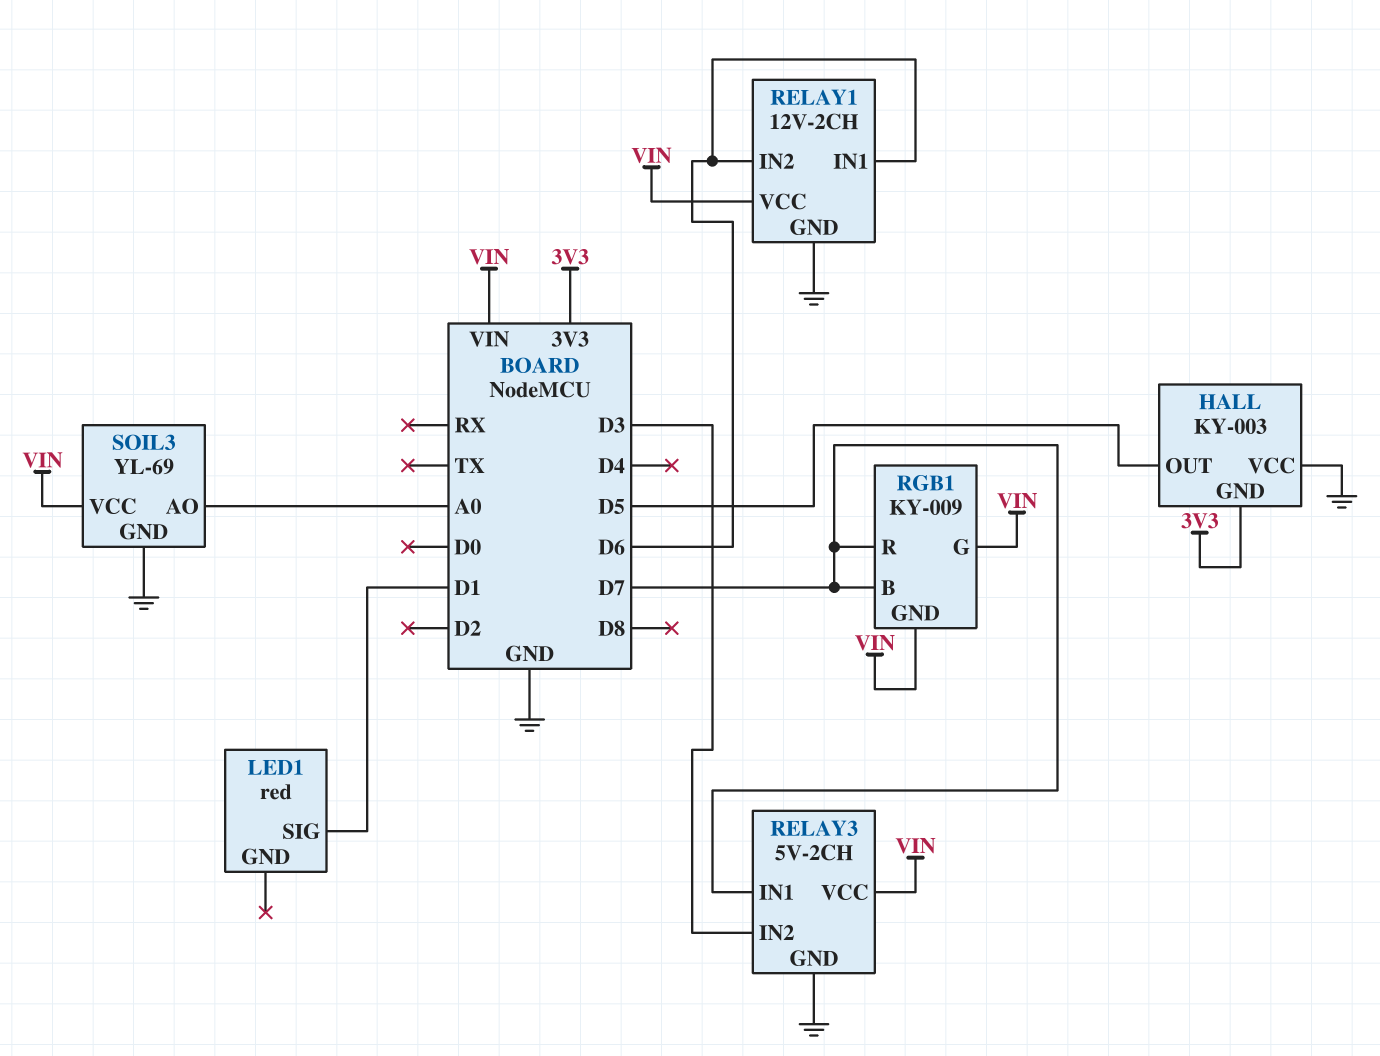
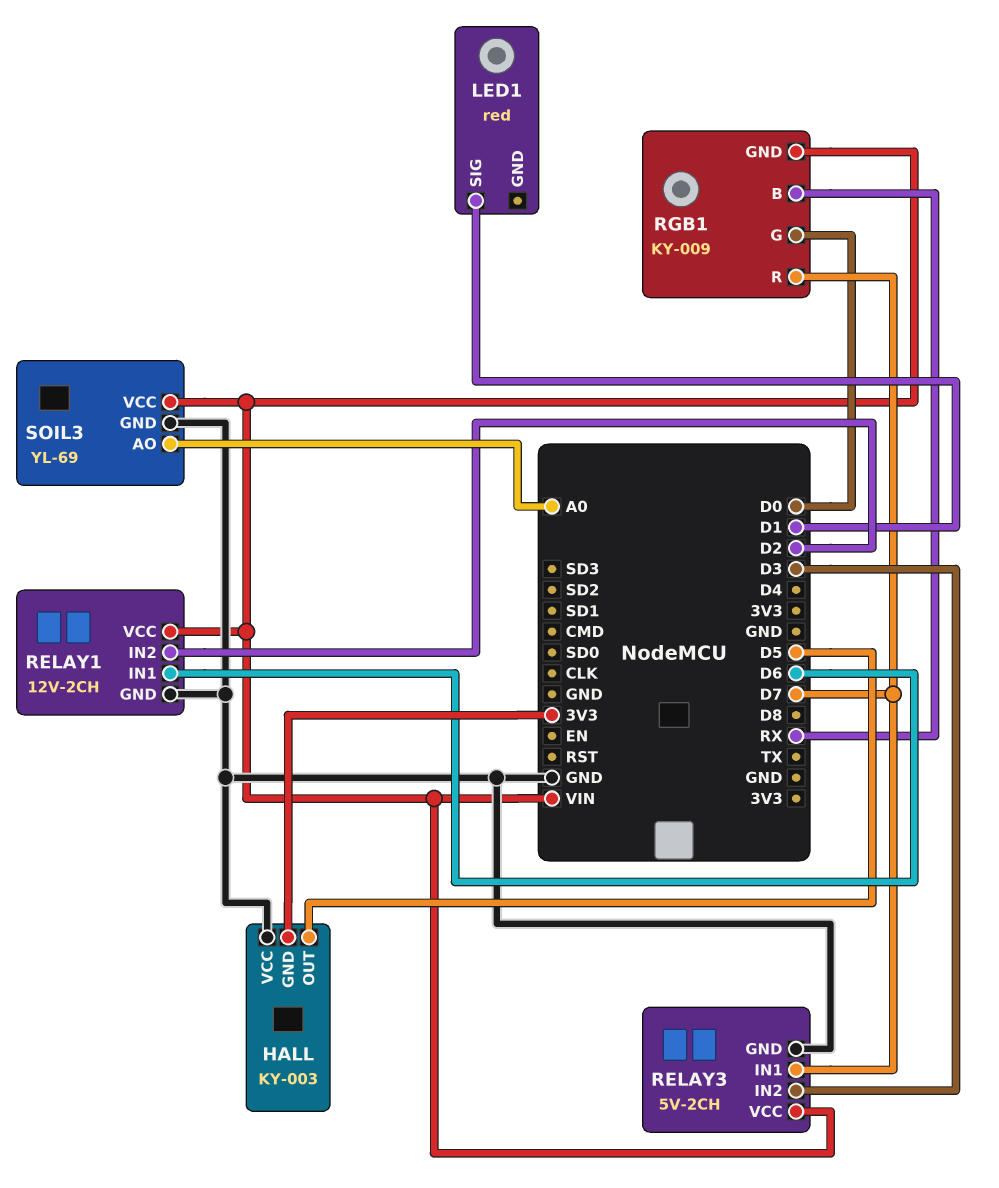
RELAY1 pin IN2: D6 -> D2
RGB1 pin B: D7 -> RX
RGB1 pin G: VIN -> D0

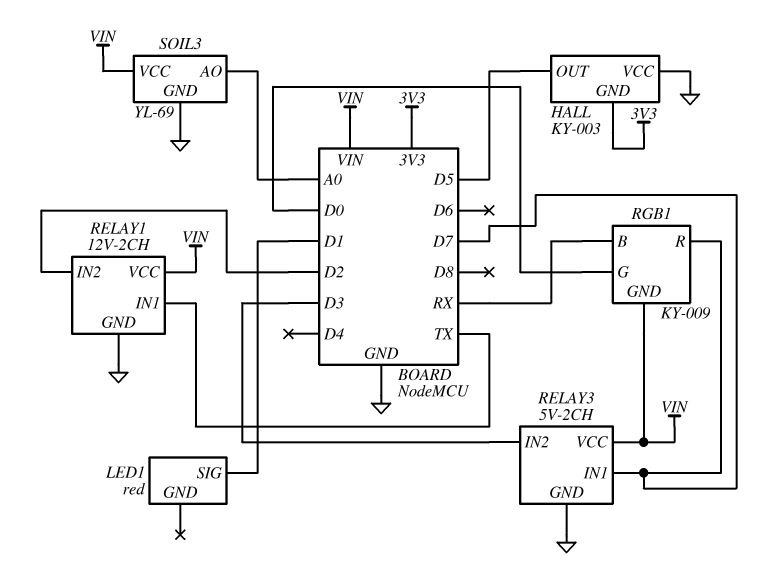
RELAY1 pin IN1: D6 -> TX

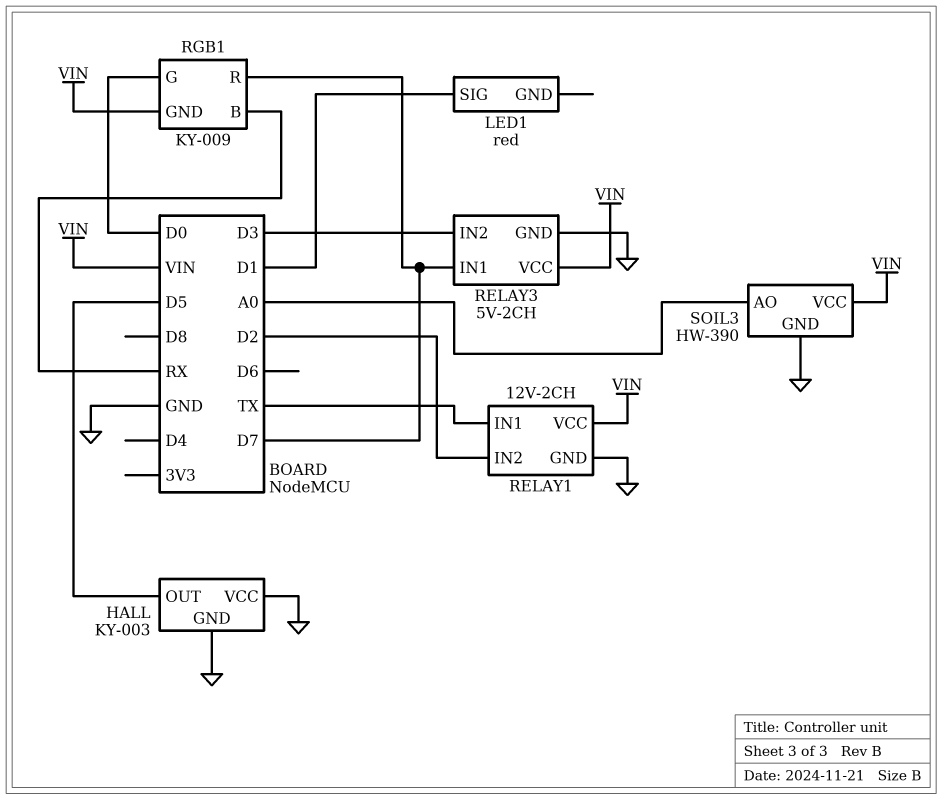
HALL pin GND: 3V3 -> GND
SOIL3: YL-69 -> HW-390

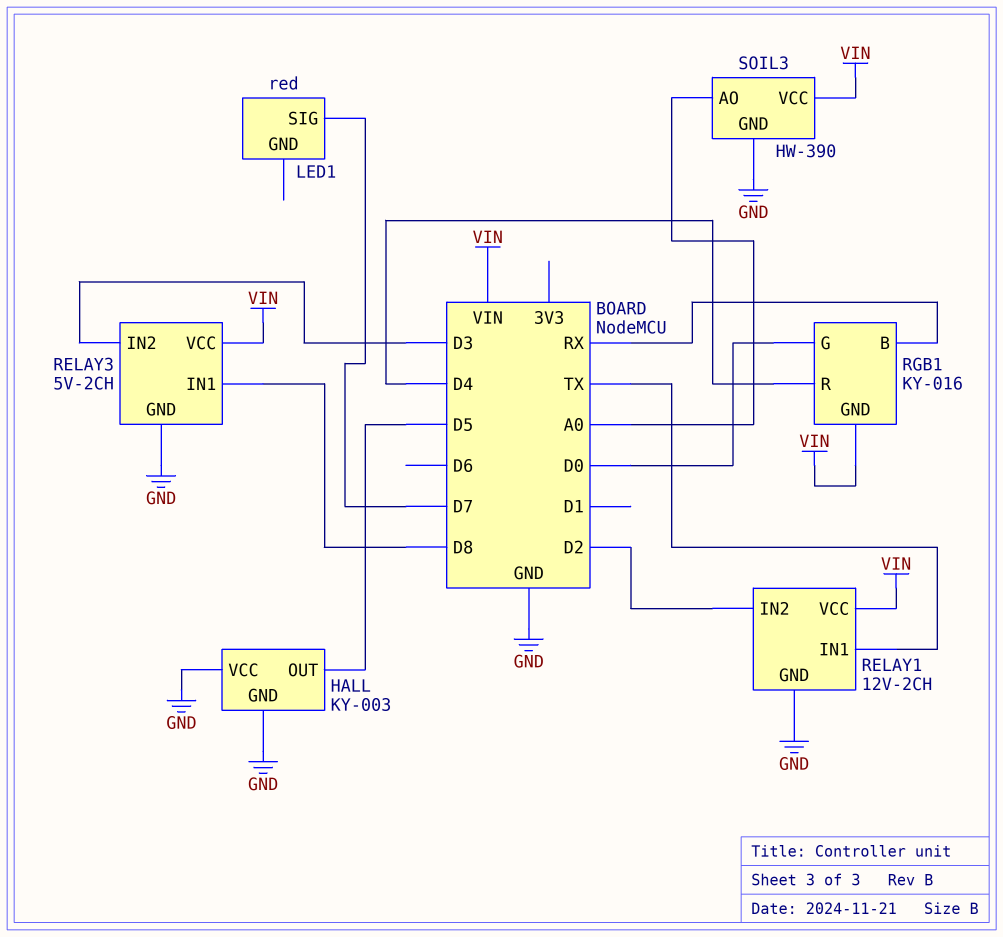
LED1 pin SIG: D1 -> D7
RELAY3 pin IN1: D7 -> D8
RGB1: KY-009 -> KY-016
RGB1 pin R: D7 -> D4

